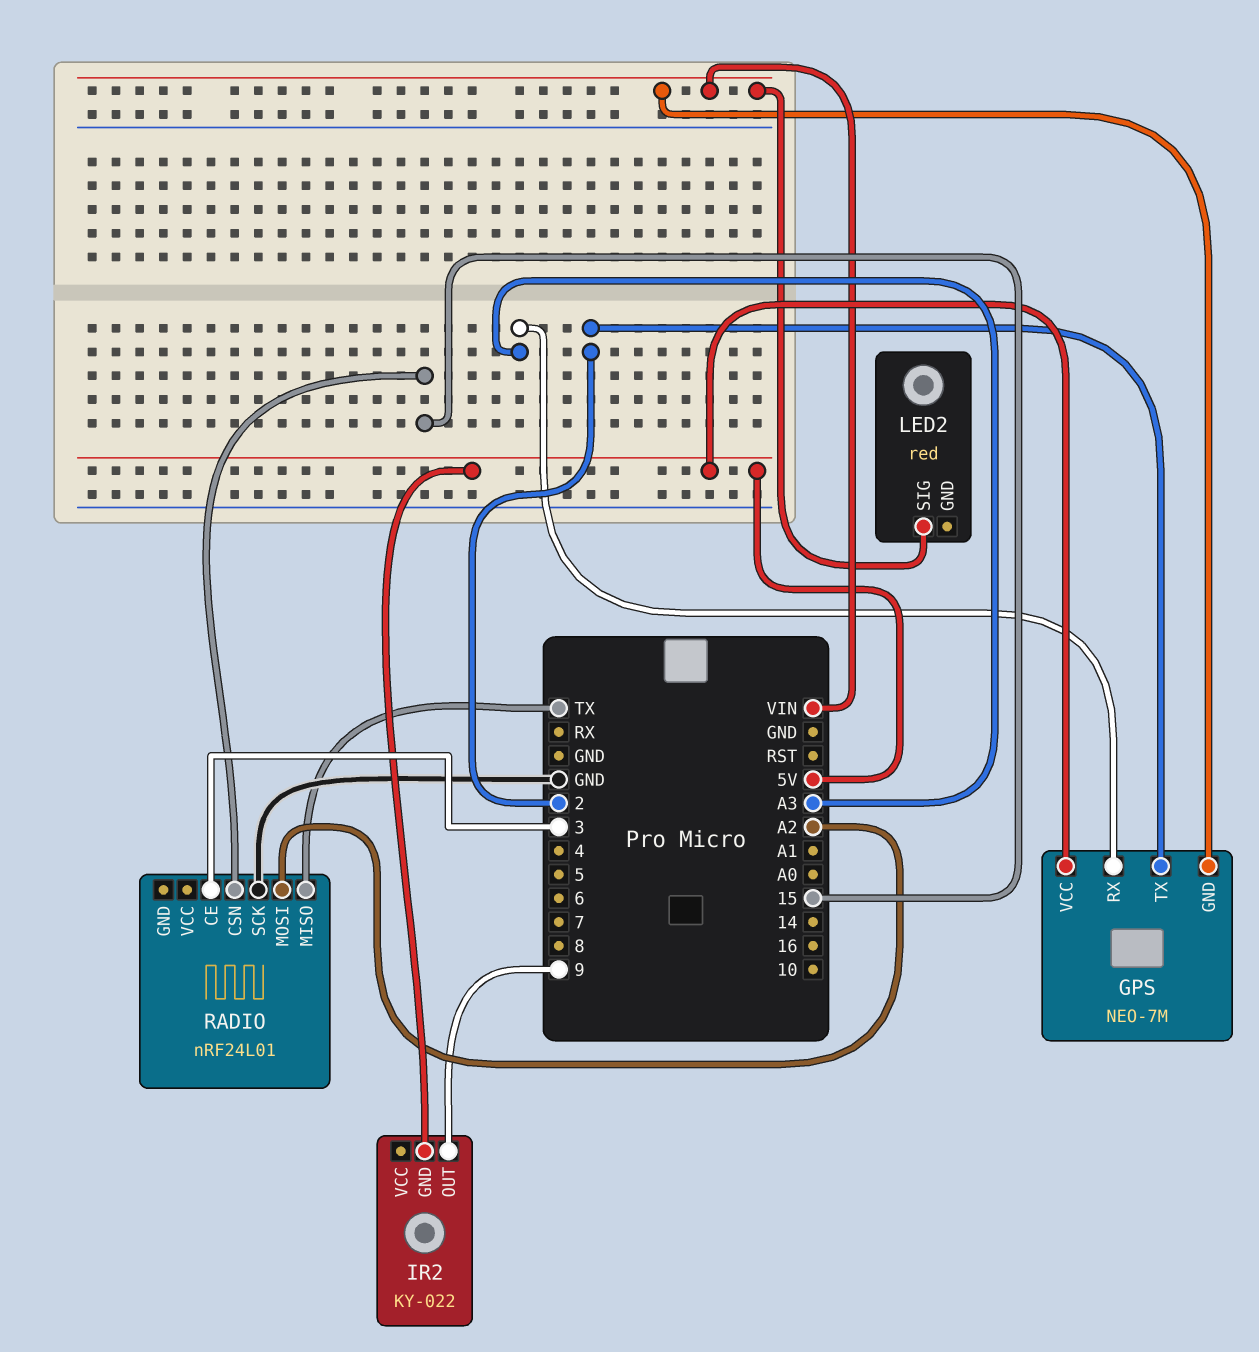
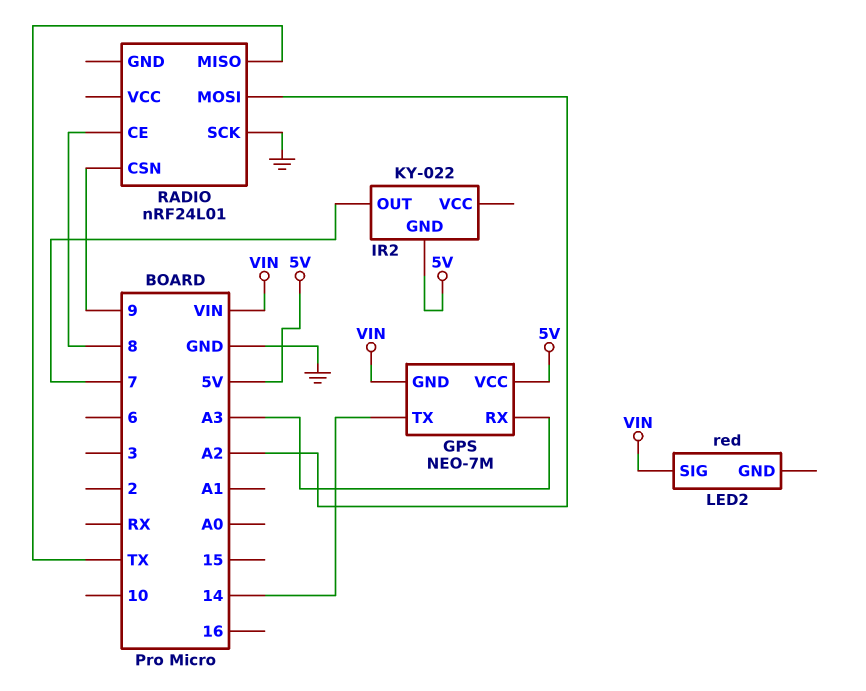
GPS pin TX: 2 -> 14
IR2 pin OUT: 9 -> 7
RADIO pin CE: 3 -> 8
RADIO pin CSN: 15 -> 9

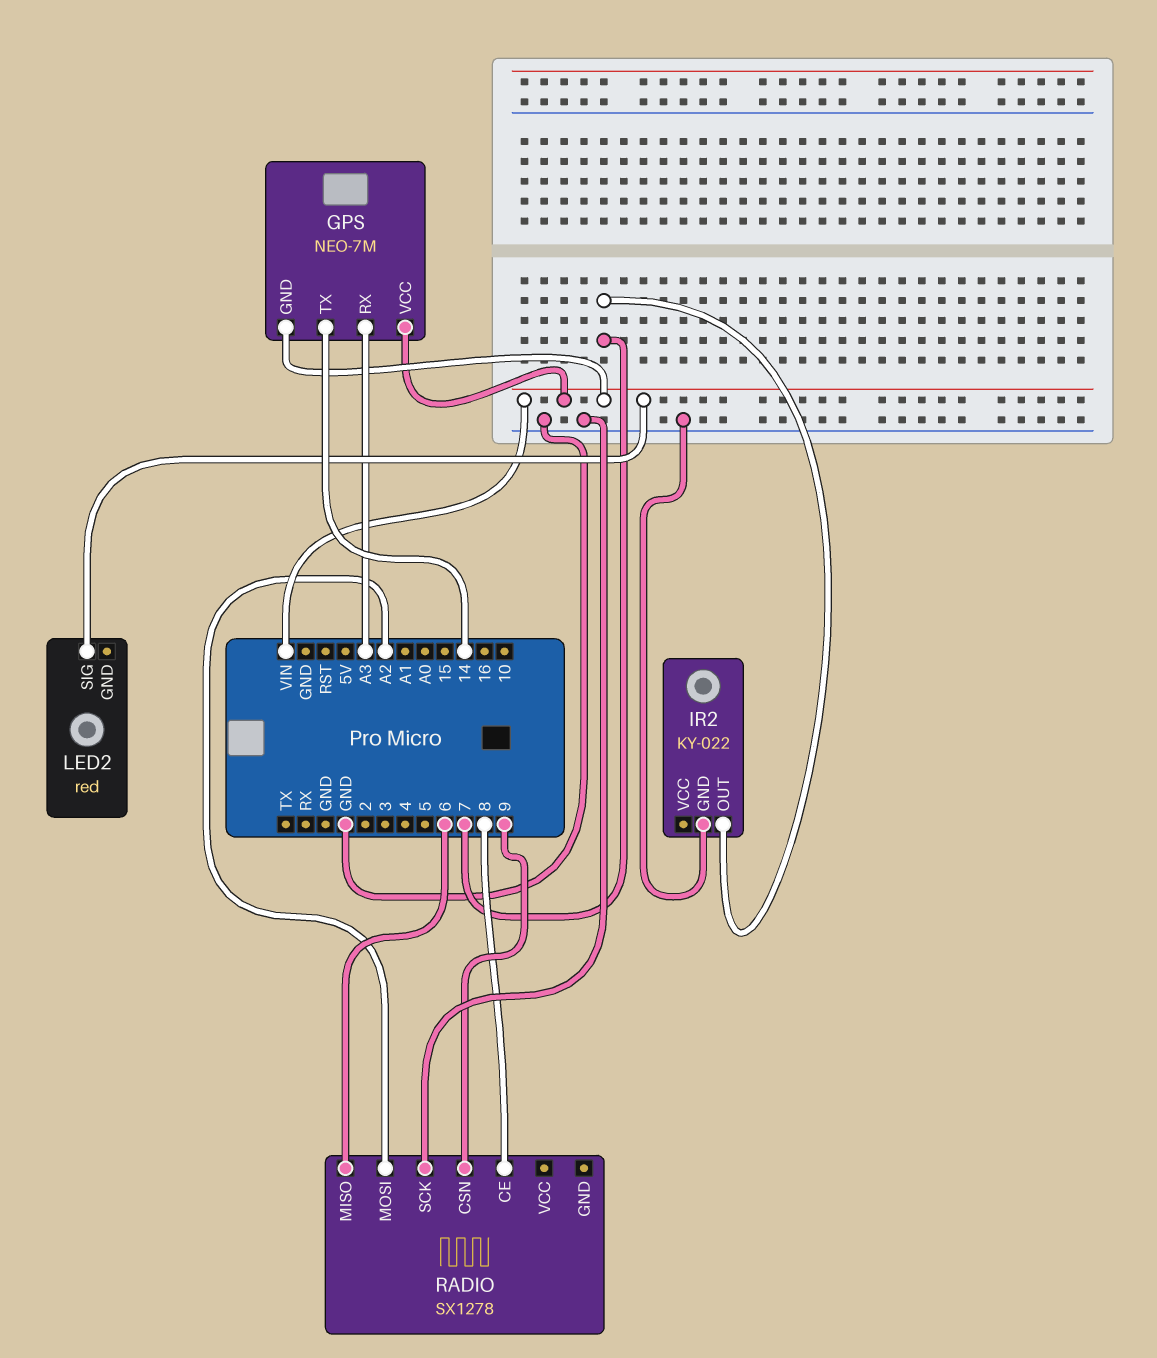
GPS pin VCC: 5V -> VIN
IR2 pin GND: 5V -> GND
RADIO: nRF24L01 -> SX1278
RADIO pin MISO: TX -> 6

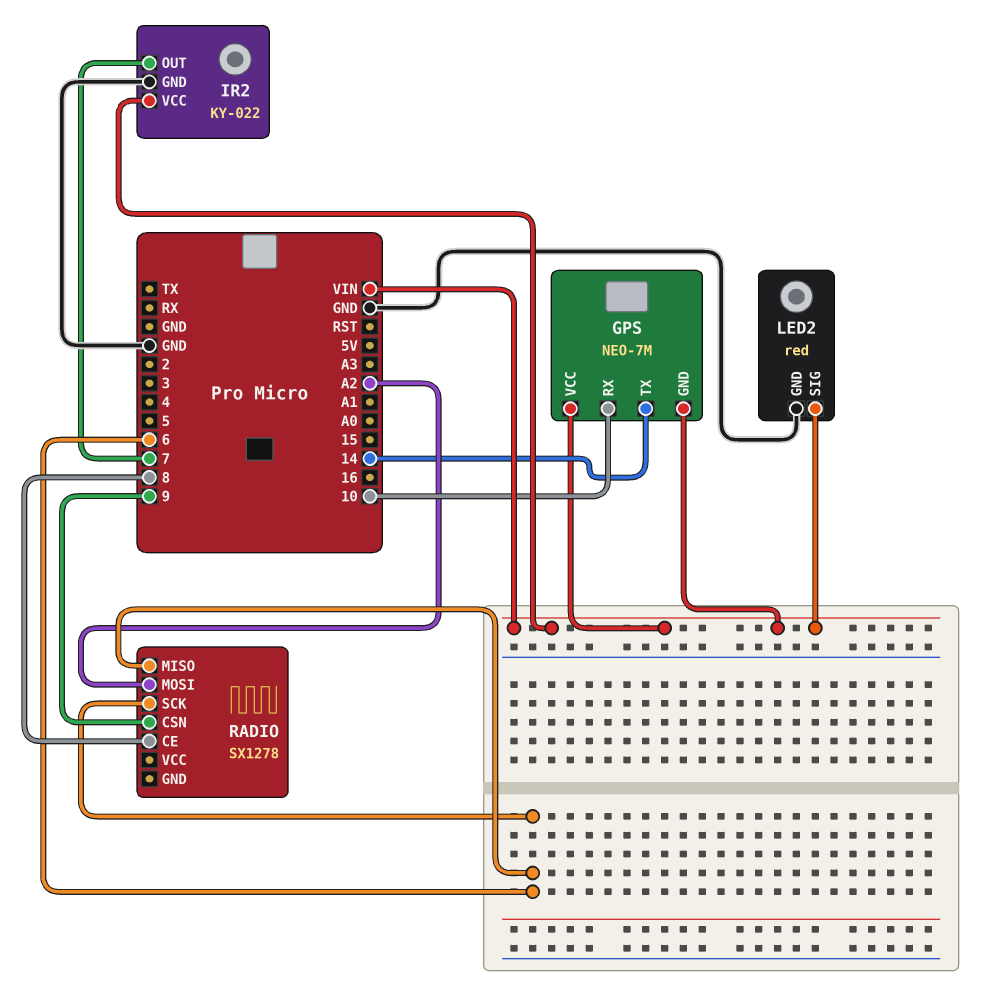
GPS pin RX: A3 -> 10
IR2 pin VCC: none -> VIN
LED2 pin GND: none -> GND
RADIO pin SCK: GND -> 6

